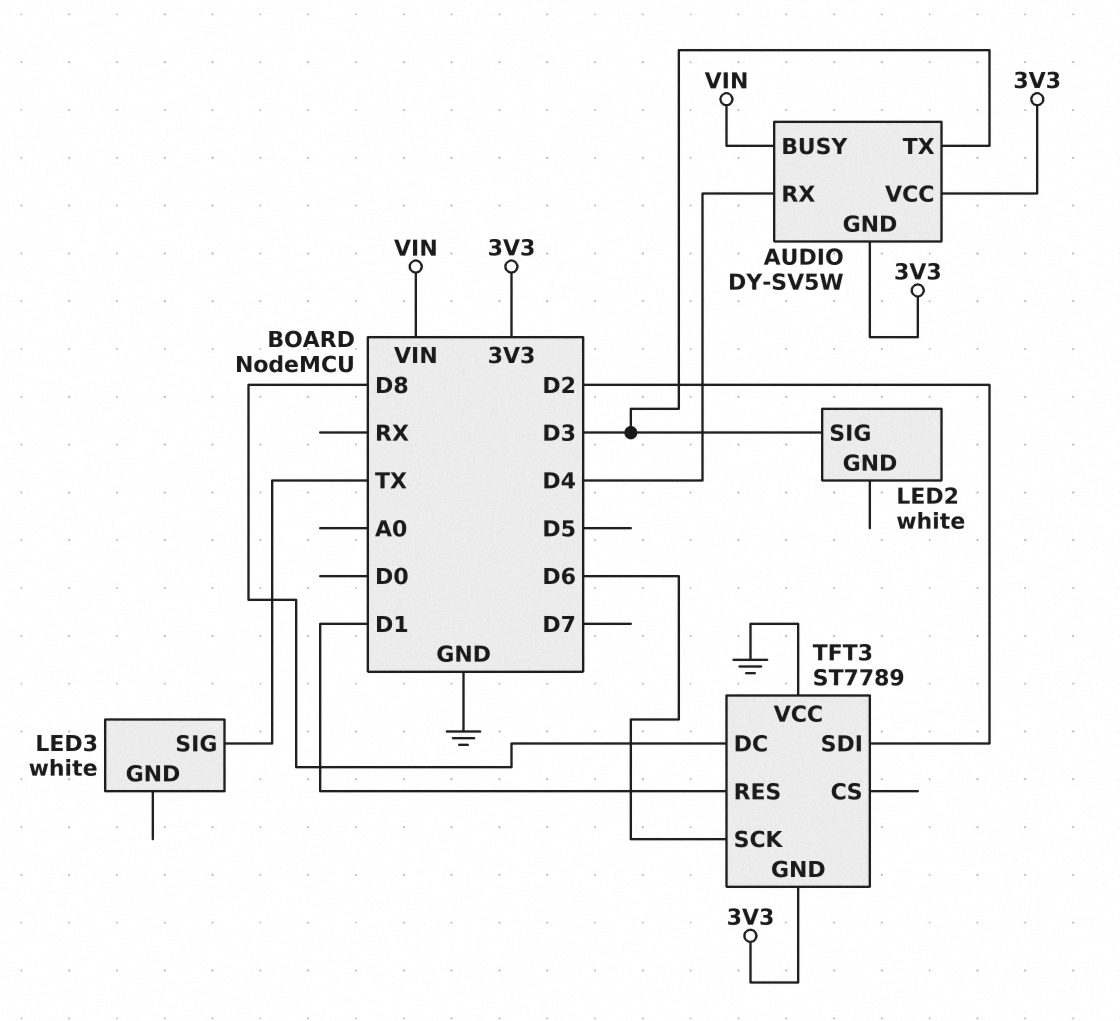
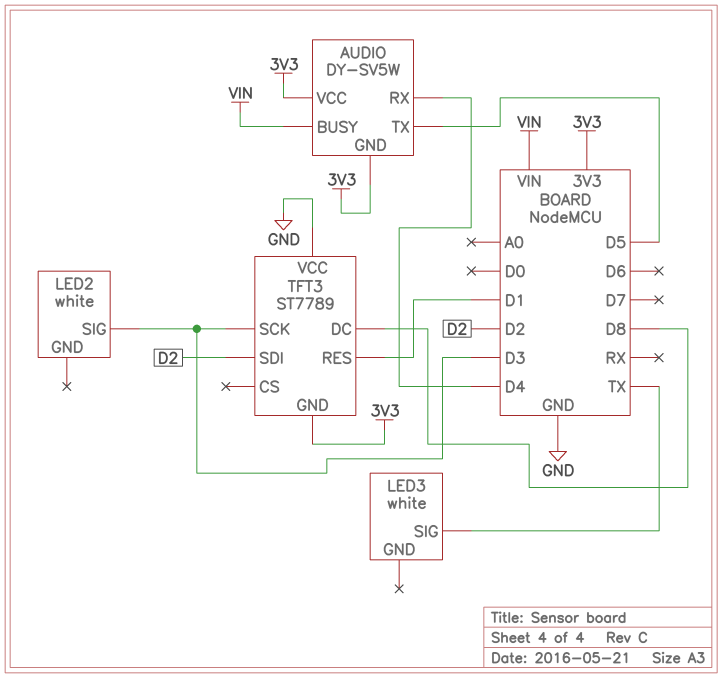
AUDIO pin TX: D3 -> D5
TFT3 pin SCK: D6 -> D3

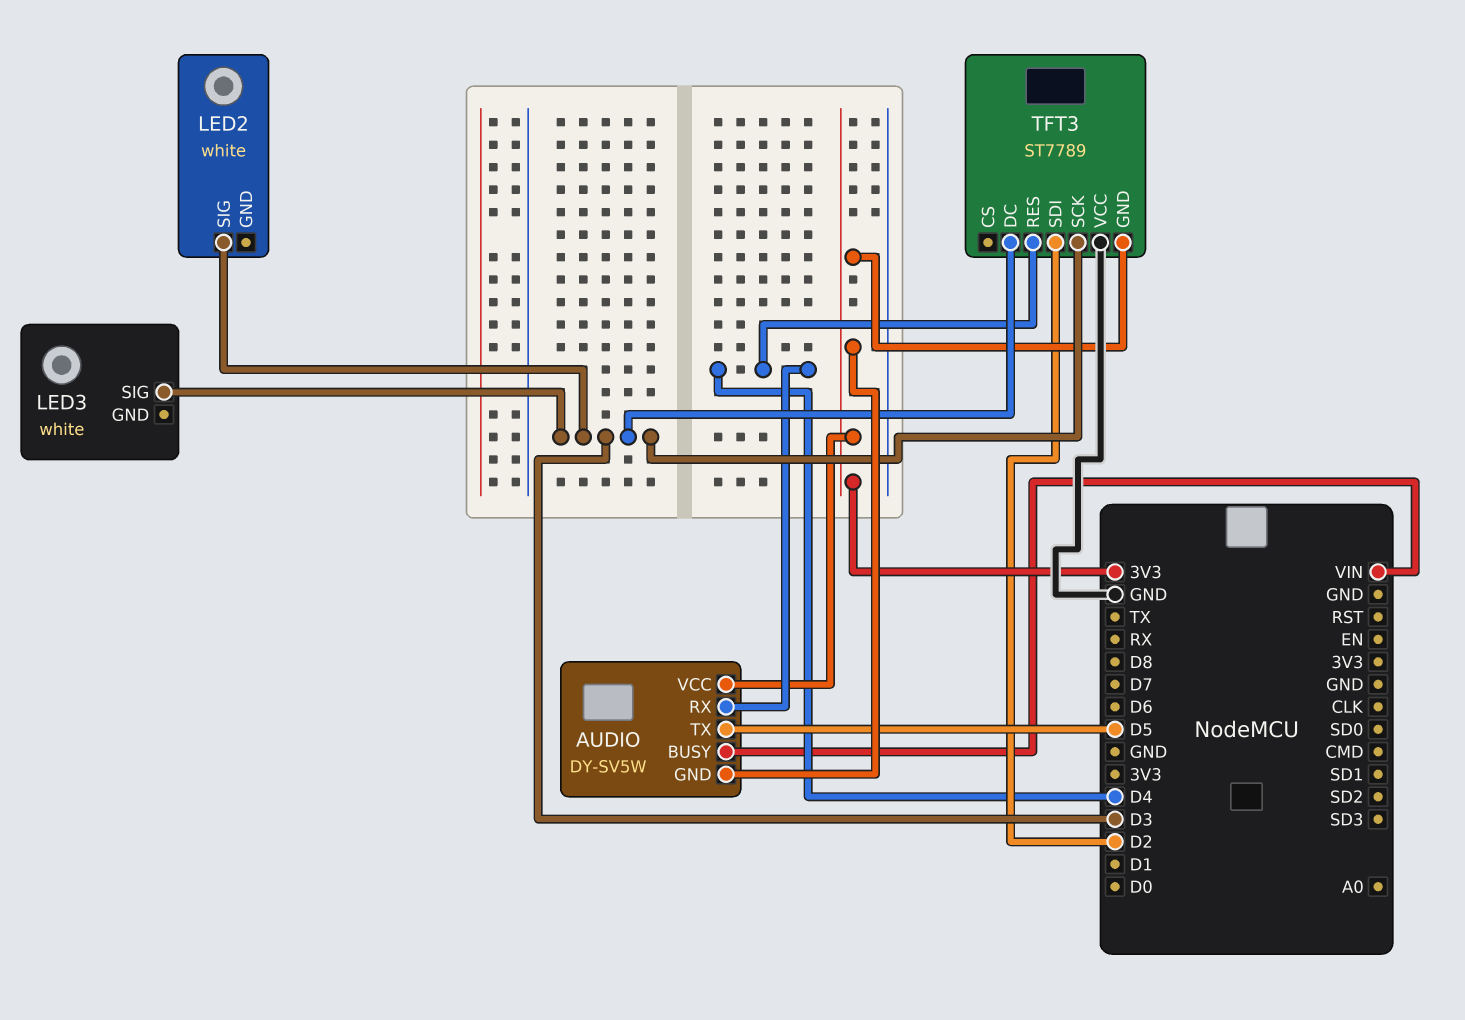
LED3 pin SIG: TX -> D3
TFT3 pin DC: D8 -> D3
TFT3 pin RES: D1 -> D4

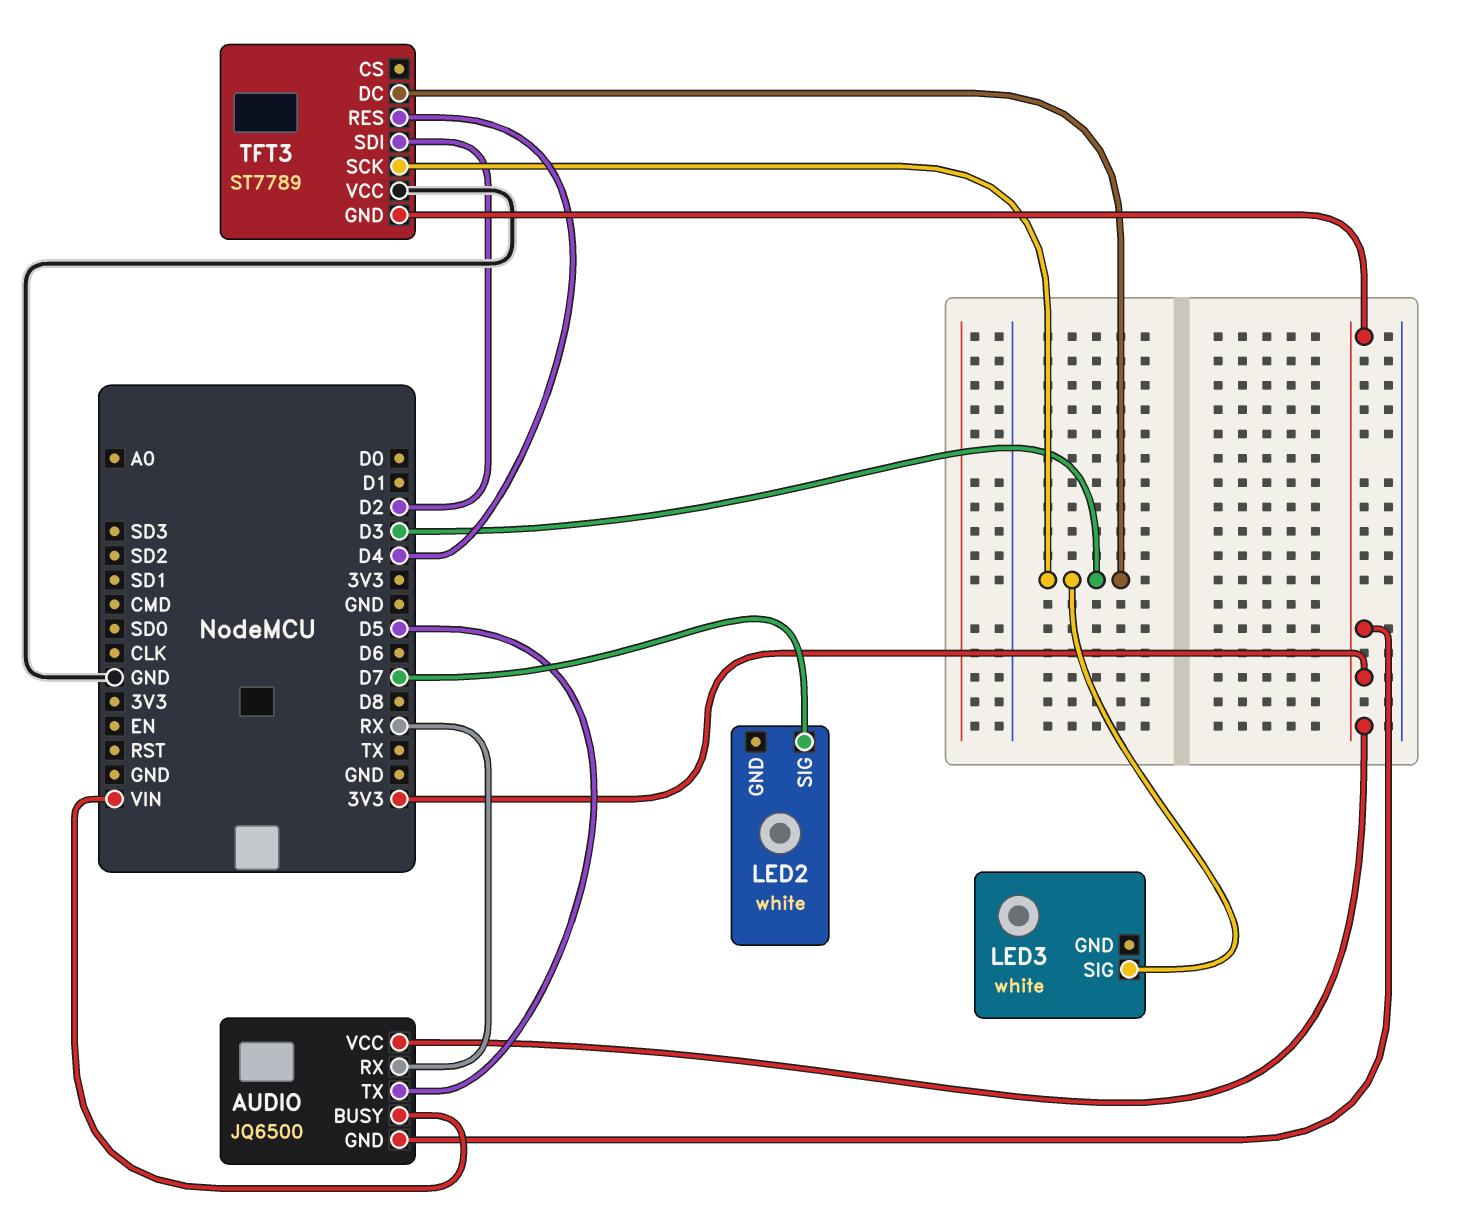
AUDIO: DY-SV5W -> JQ6500
AUDIO pin RX: D4 -> RX
LED2 pin SIG: D3 -> D7

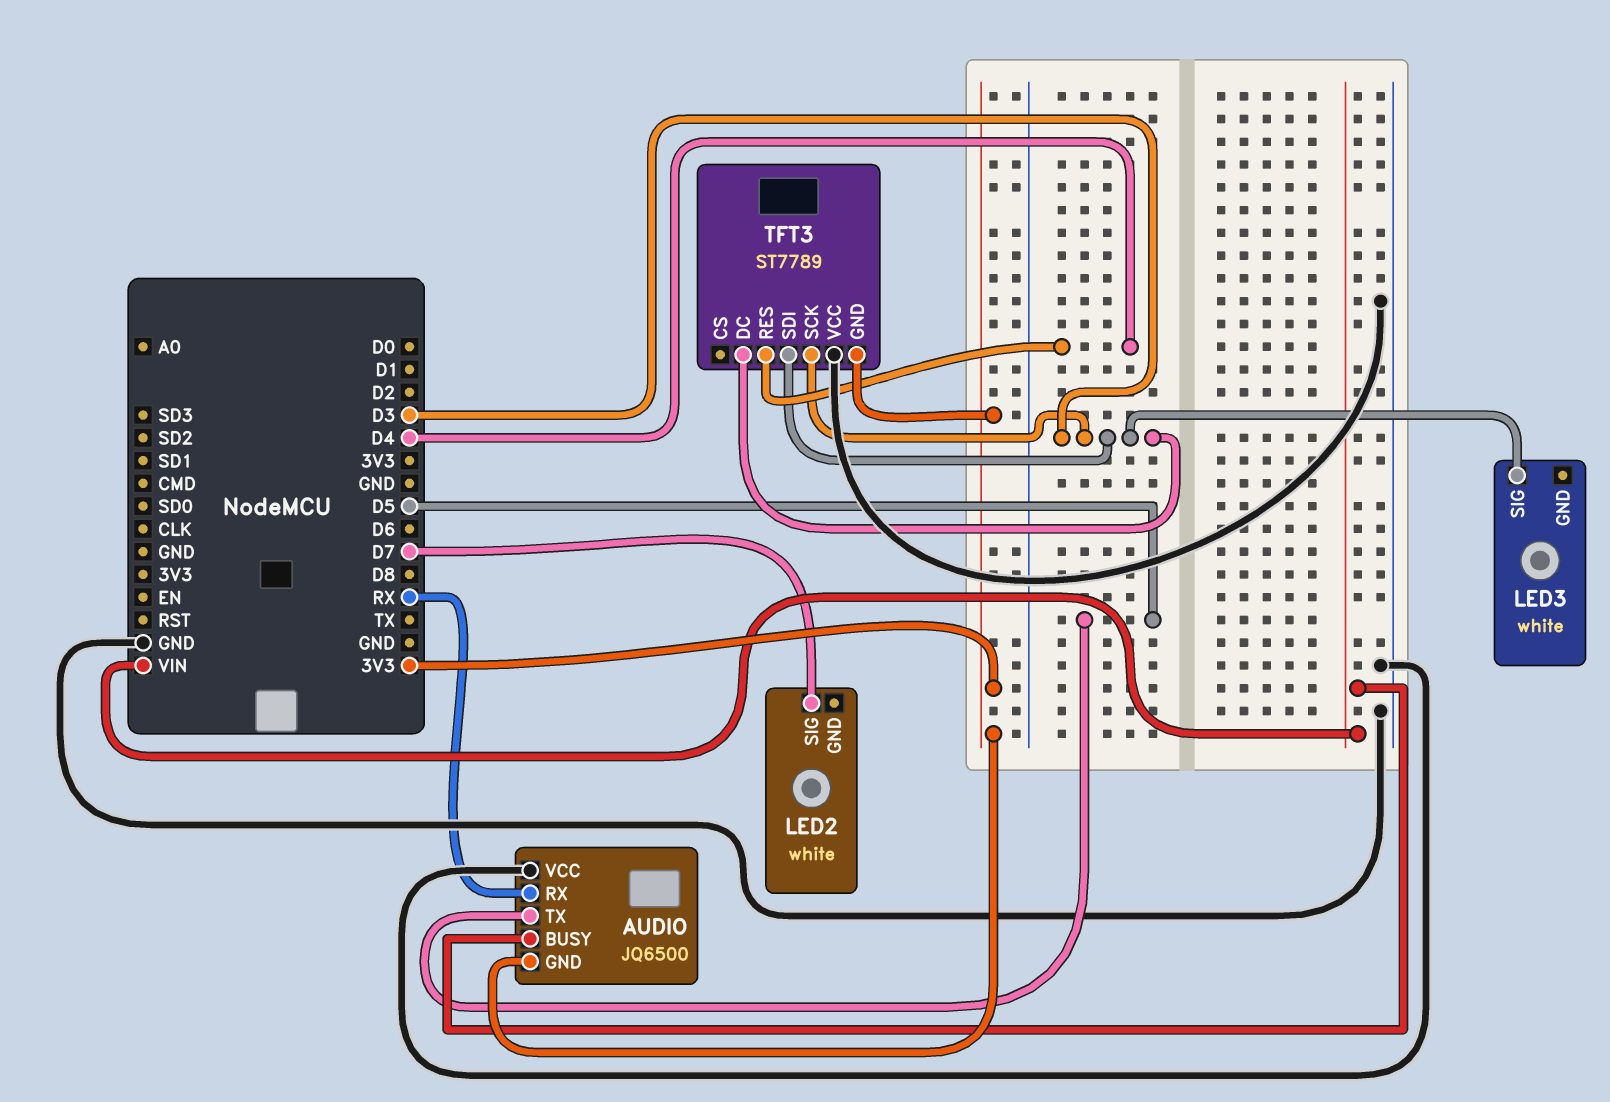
AUDIO pin VCC: 3V3 -> GND
TFT3 pin SDI: D2 -> D3

